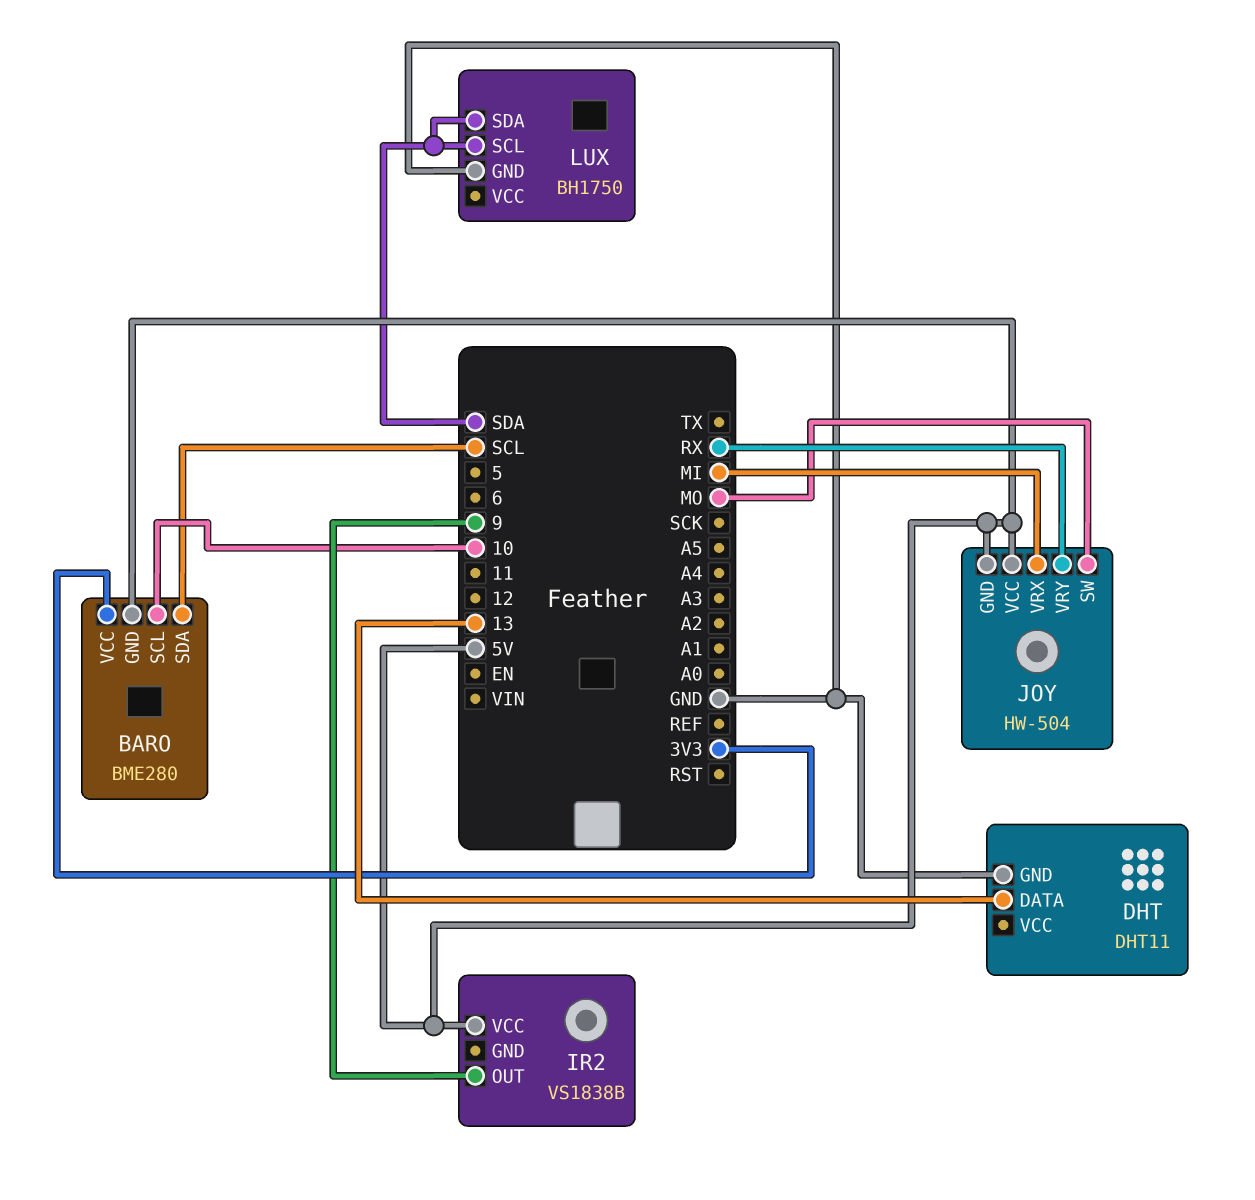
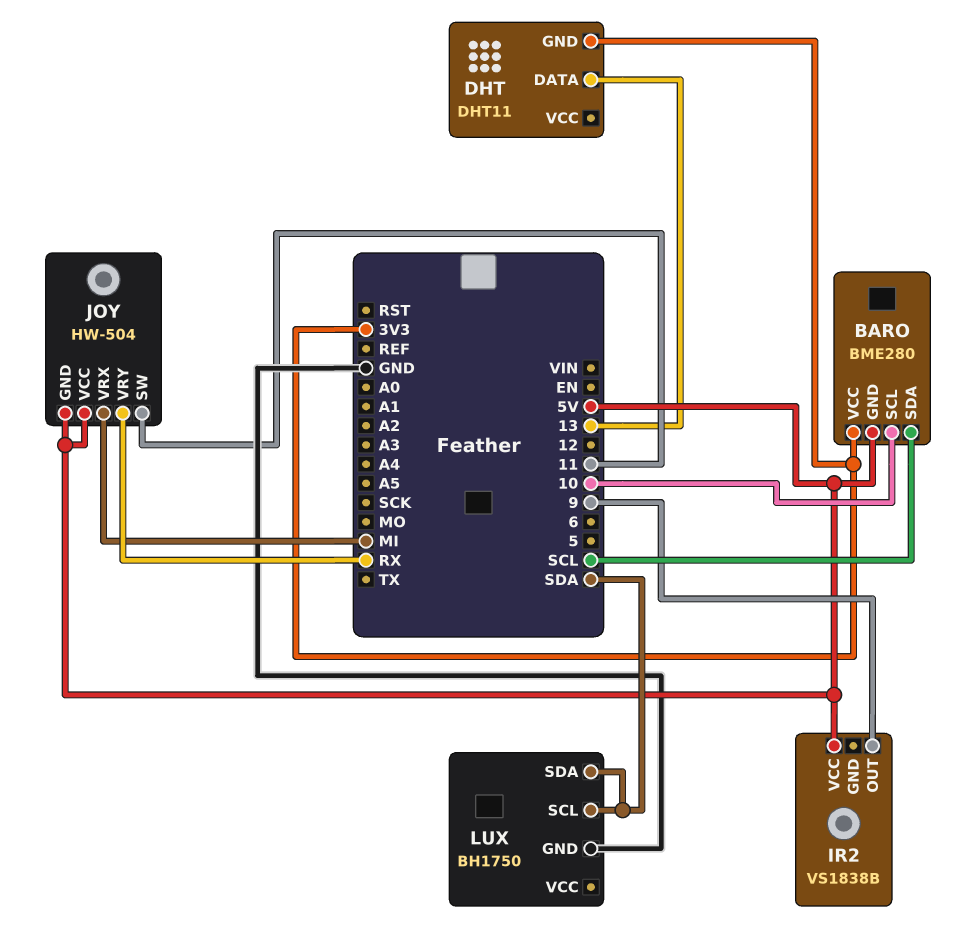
DHT pin GND: GND -> 3V3
JOY pin SW: MO -> 11

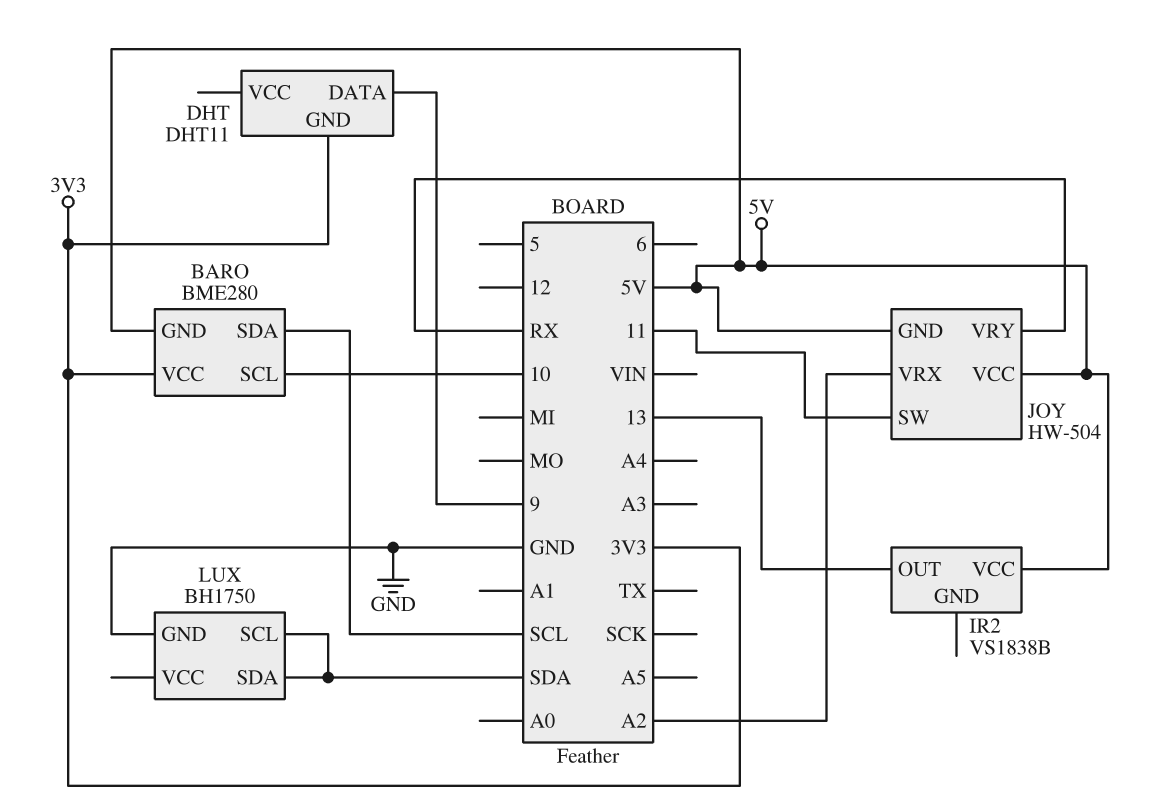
DHT pin DATA: 13 -> 9
IR2 pin OUT: 9 -> 13
JOY pin VRX: MI -> A2

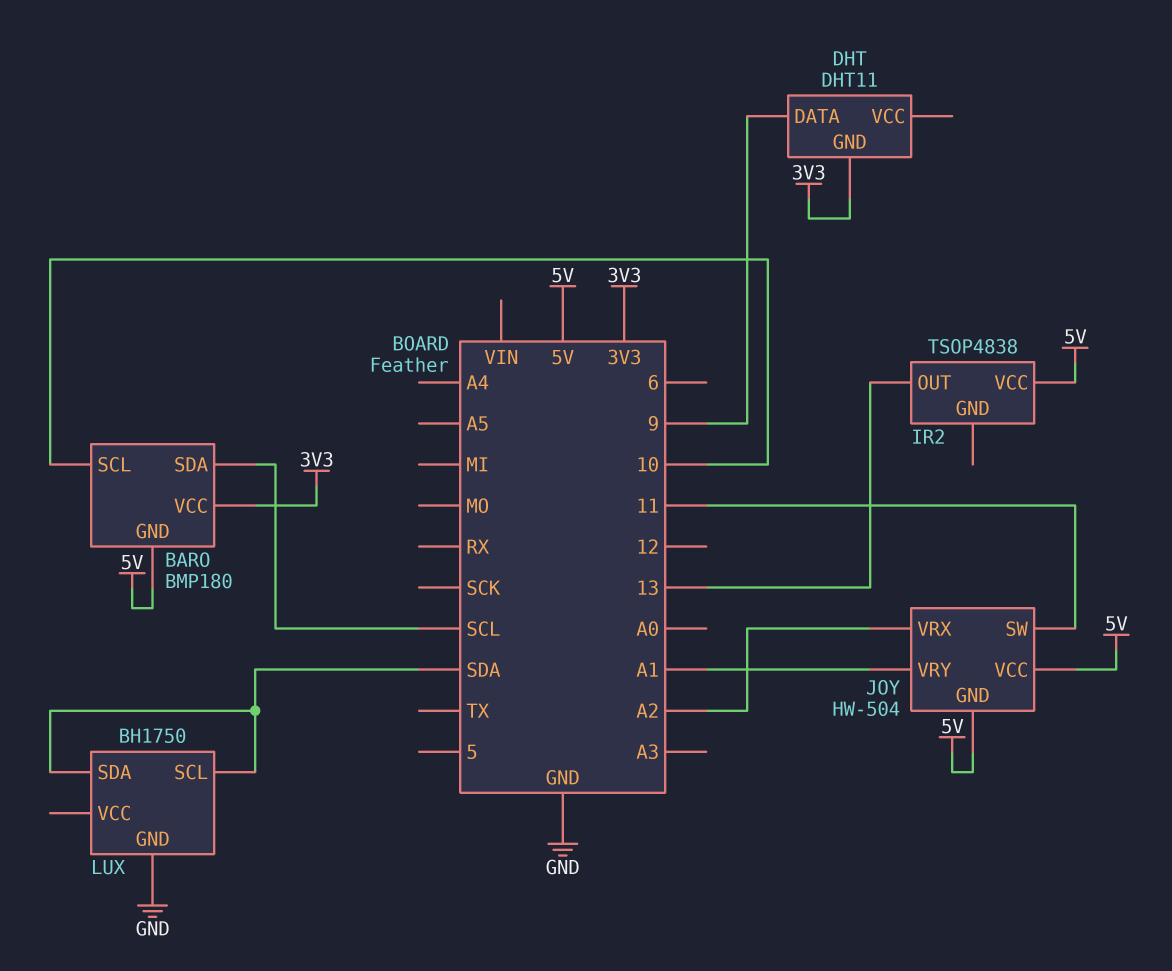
BARO: BME280 -> BMP180
IR2: VS1838B -> TSOP4838
JOY pin VRY: RX -> A1

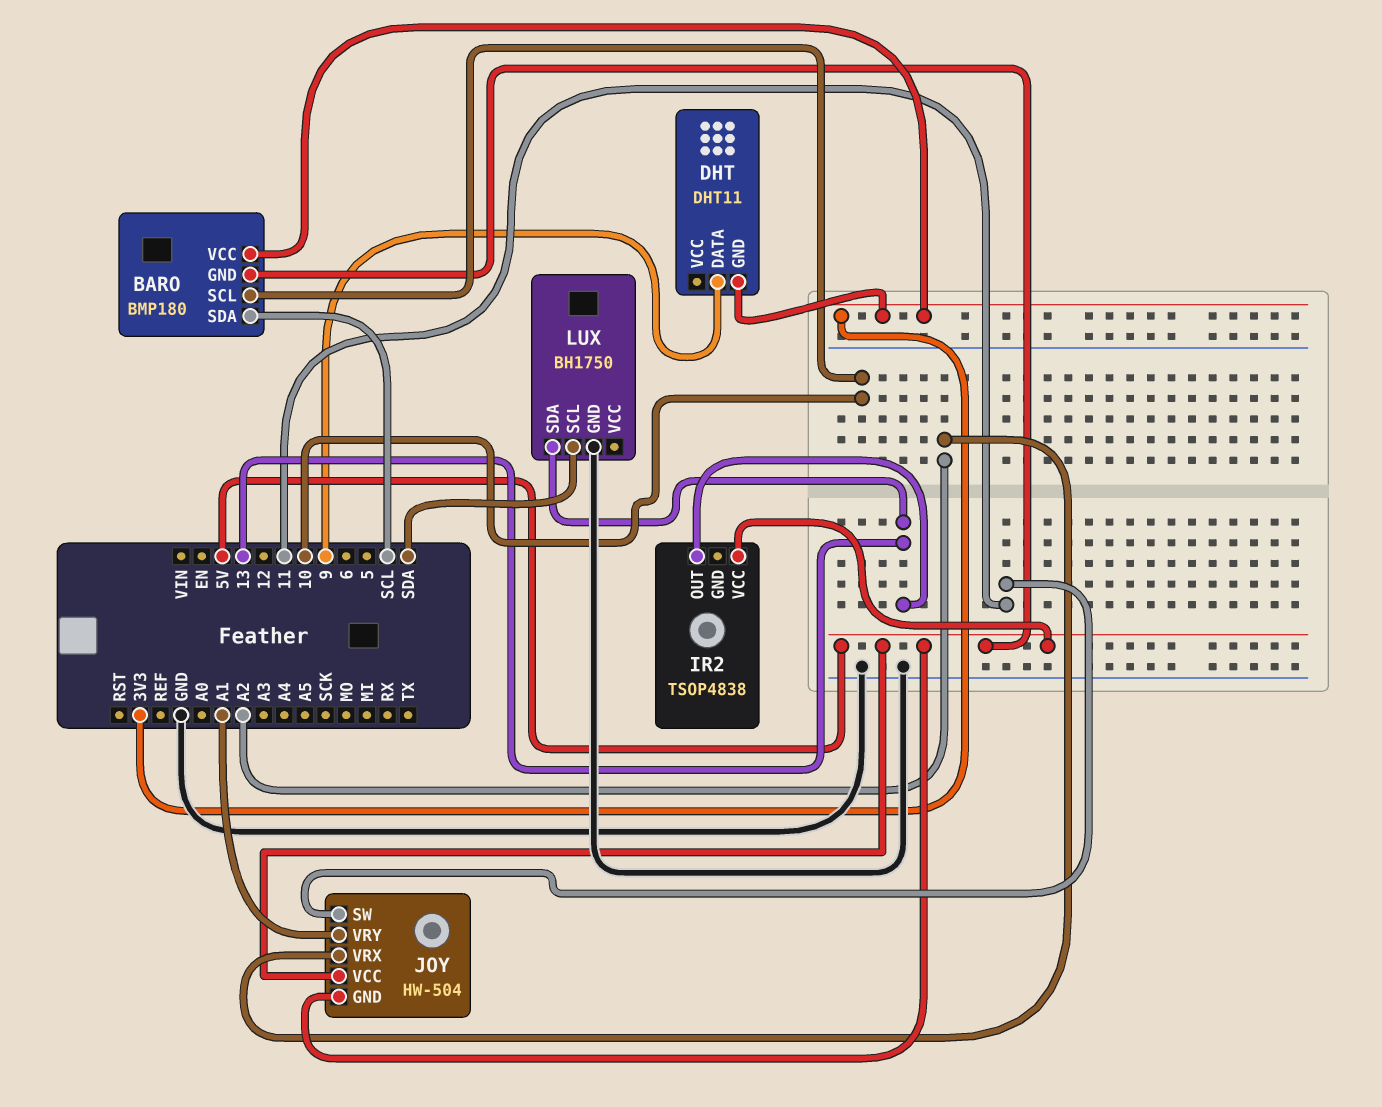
LUX pin SDA: SDA -> 13

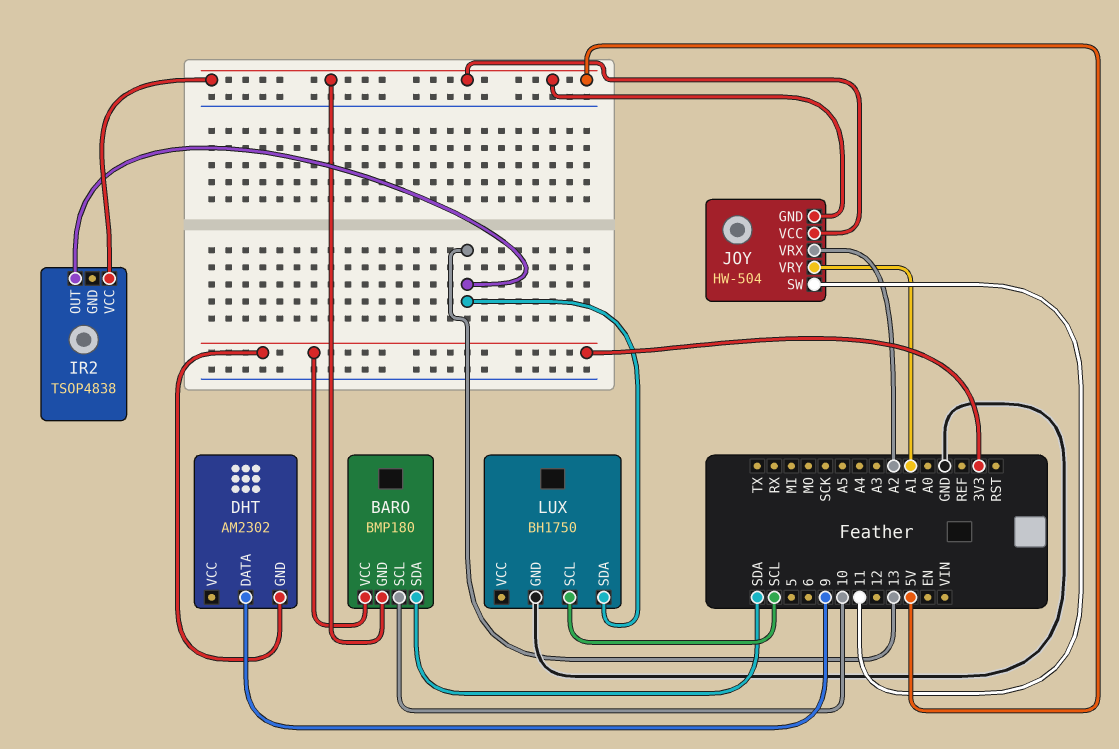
BARO pin SDA: SCL -> SDA
DHT: DHT11 -> AM2302
LUX pin SCL: SDA -> SCL

